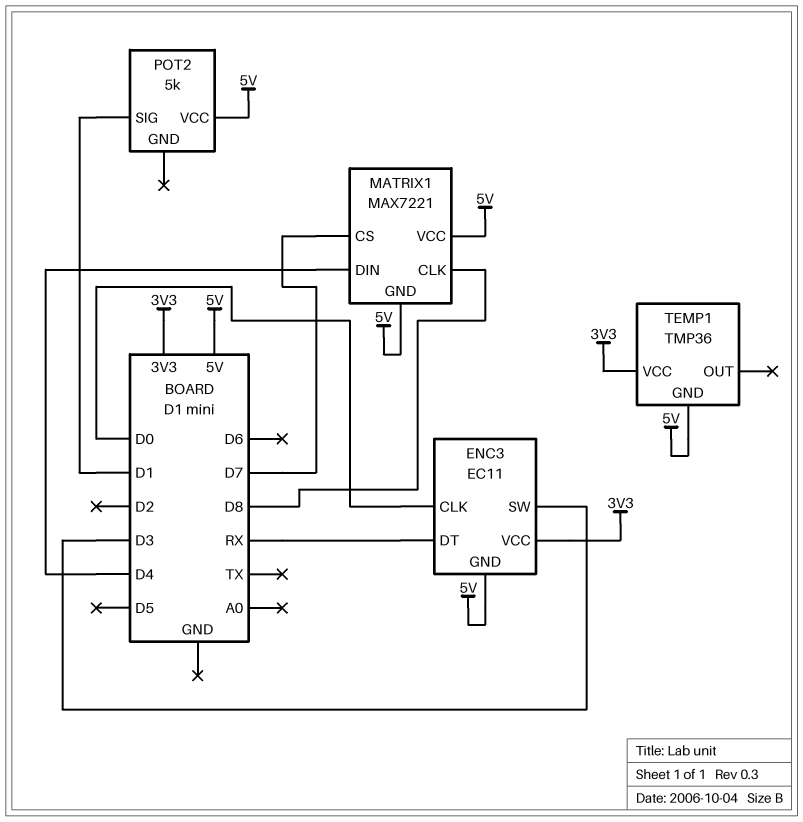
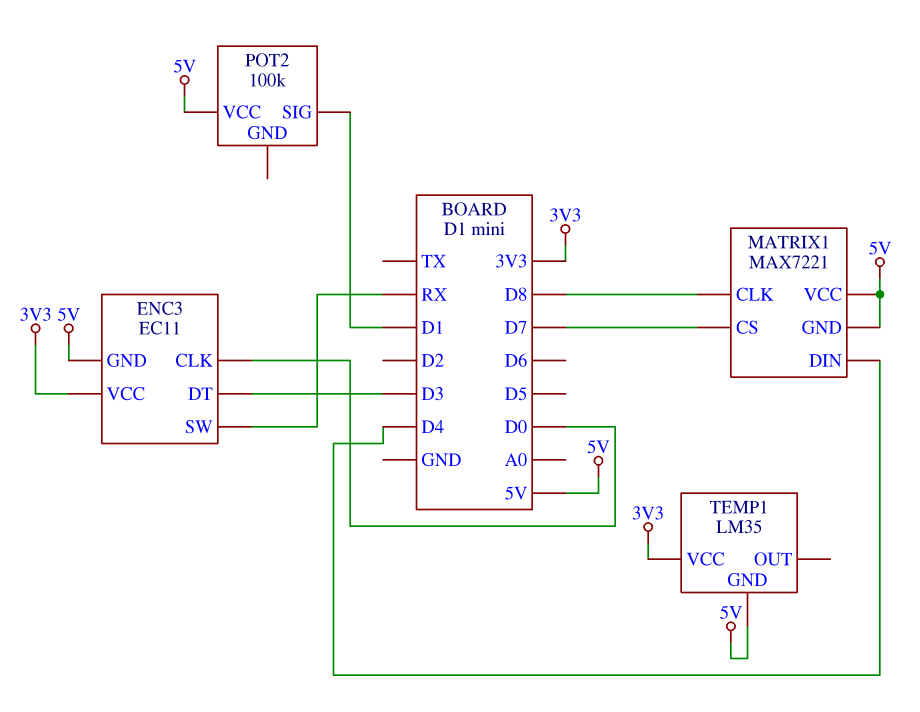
ENC3 pin DT: RX -> D3
ENC3 pin SW: D3 -> RX
POT2: 5k -> 100k
TEMP1: TMP36 -> LM35

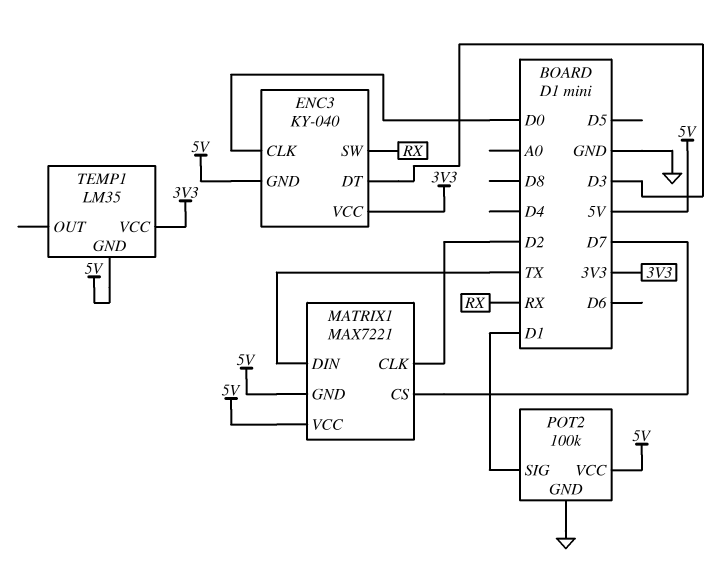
ENC3: EC11 -> KY-040
MATRIX1 pin CLK: D8 -> D2
MATRIX1 pin DIN: D4 -> TX
POT2 pin GND: none -> GND

